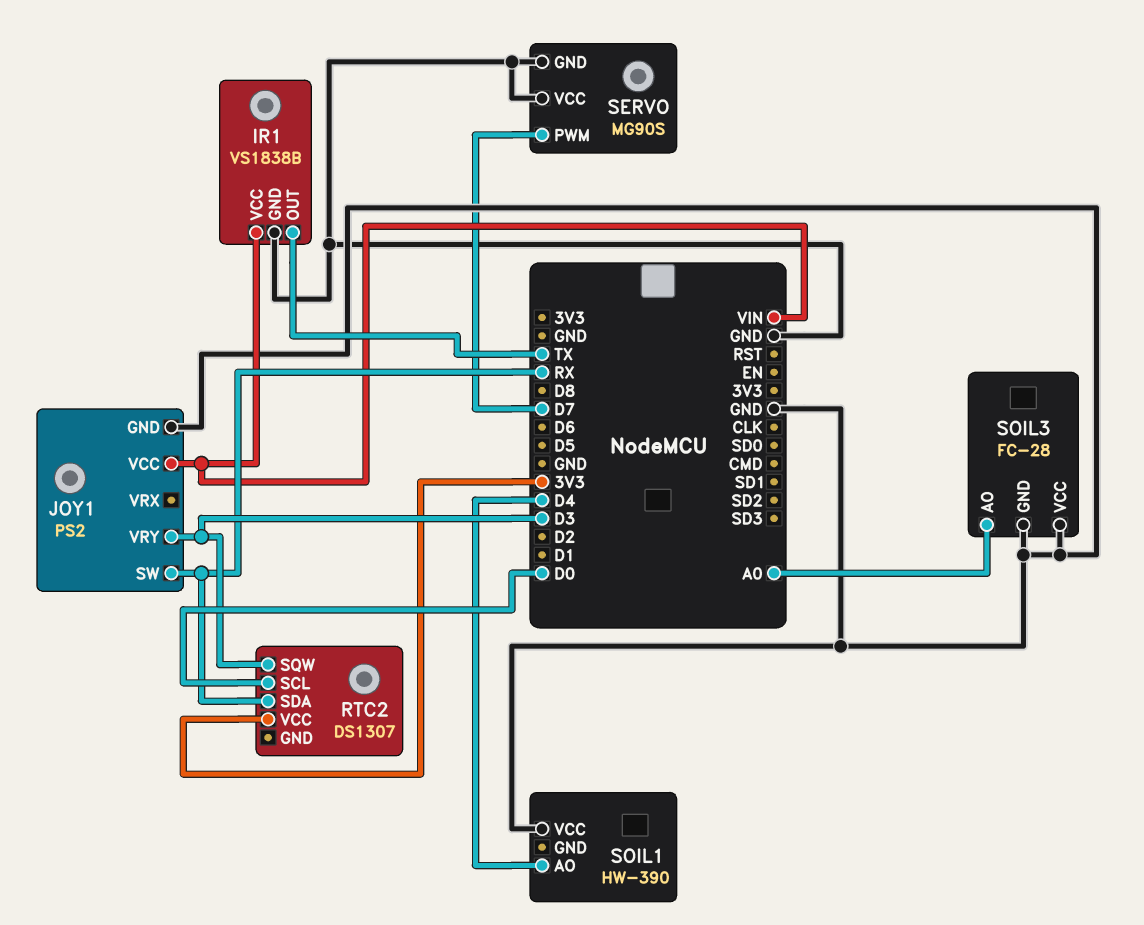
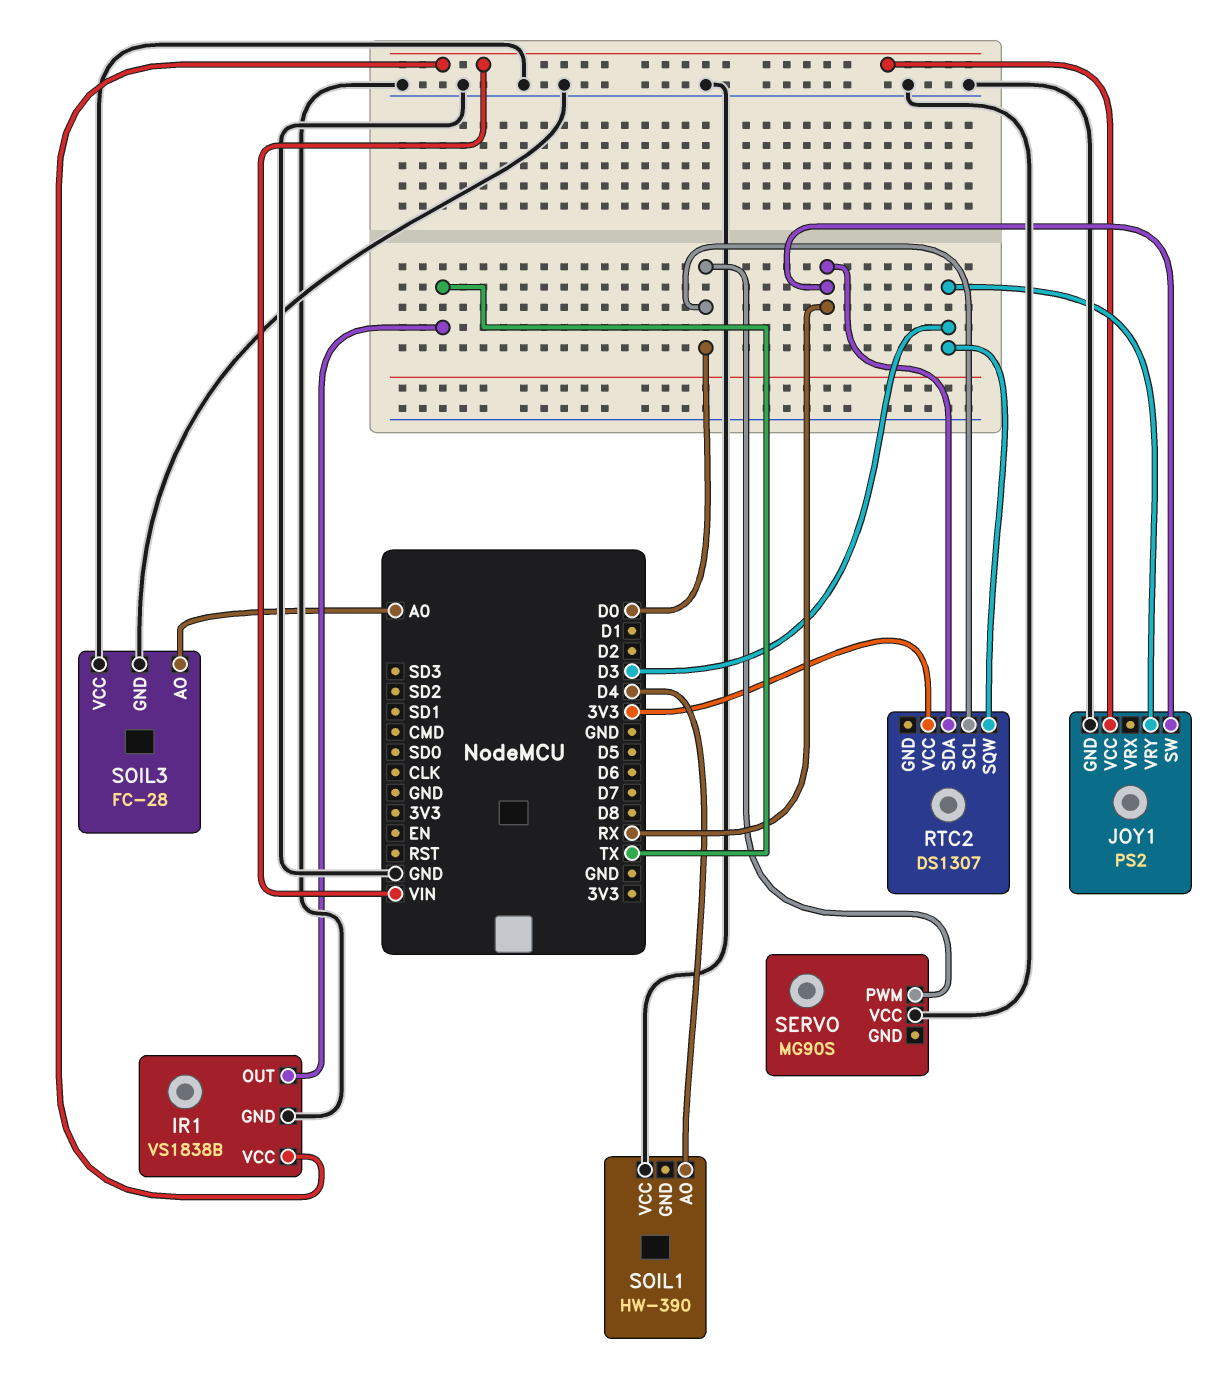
SERVO pin GND: GND -> none
SERVO pin PWM: D7 -> D0

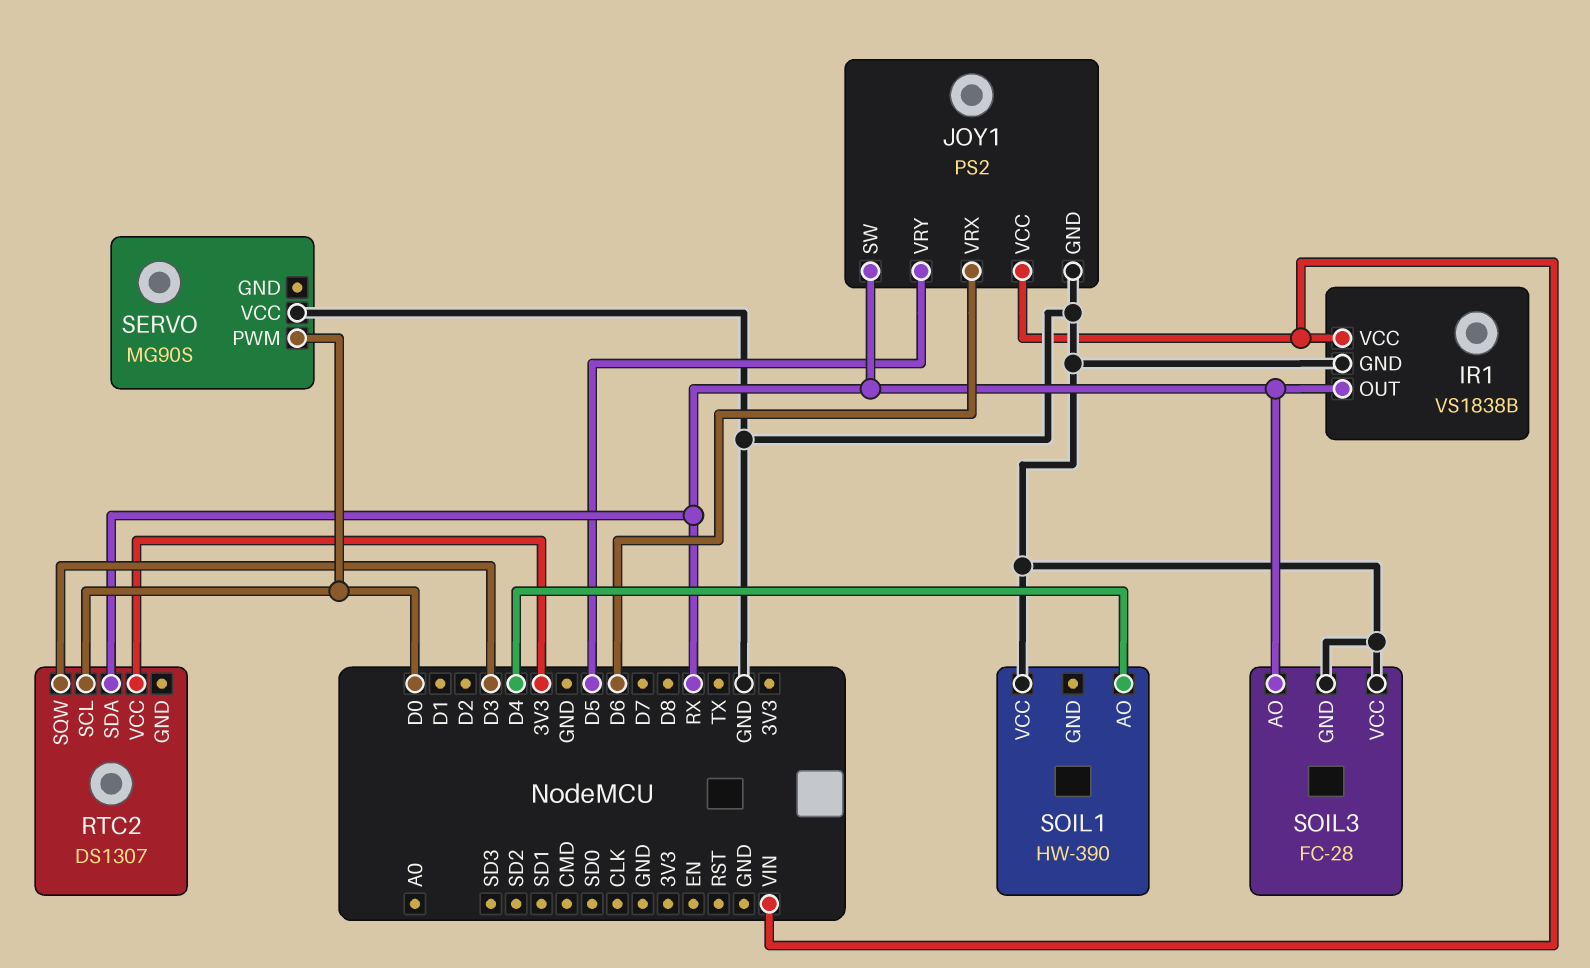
IR1 pin OUT: TX -> RX
JOY1 pin VRX: none -> D6
JOY1 pin VRY: D3 -> D5
SOIL3 pin AO: A0 -> RX

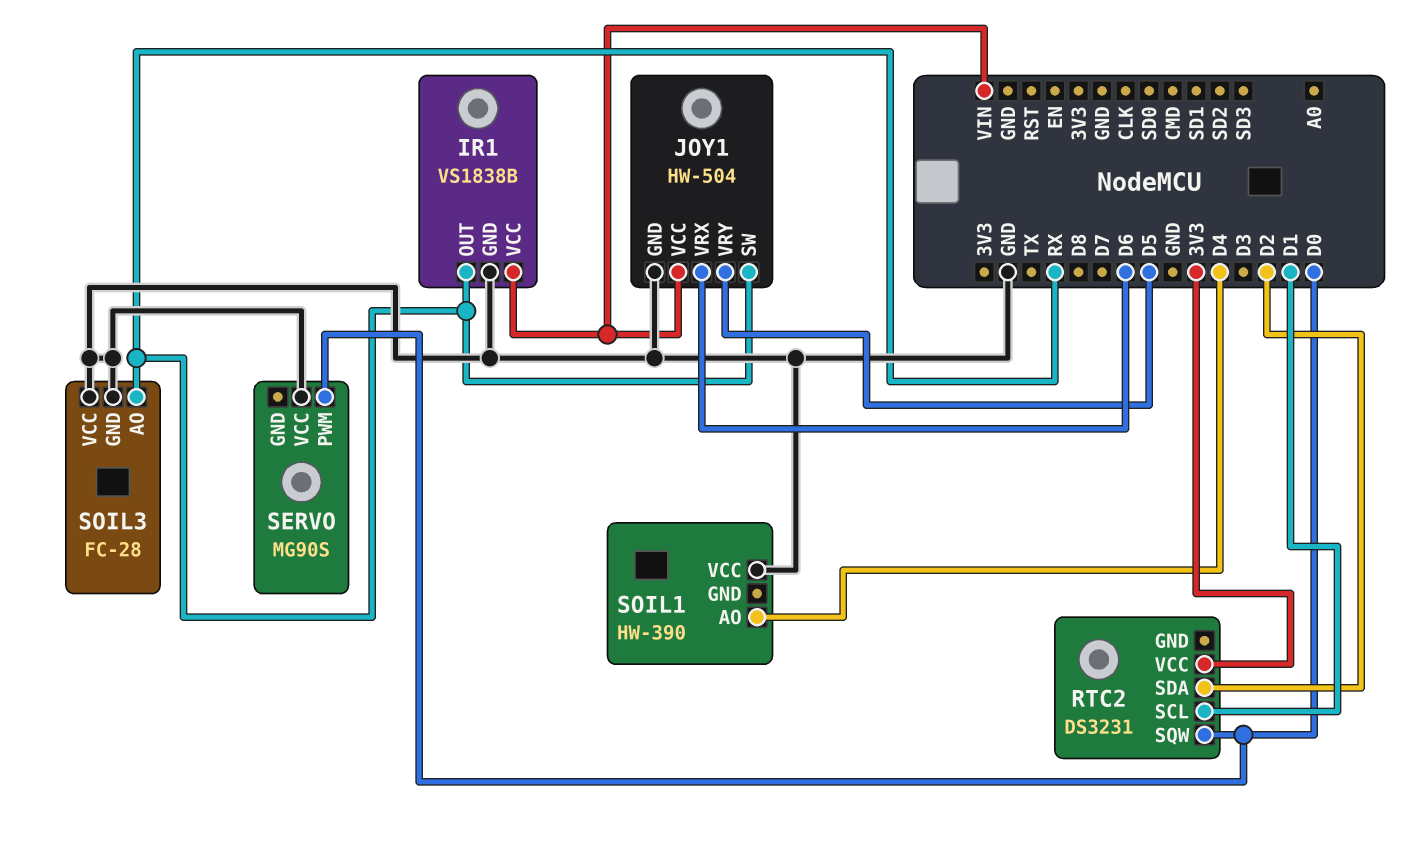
JOY1: PS2 -> HW-504
RTC2: DS1307 -> DS3231
RTC2 pin SCL: D0 -> D1
RTC2 pin SDA: RX -> D2
RTC2 pin SQW: D3 -> D0

